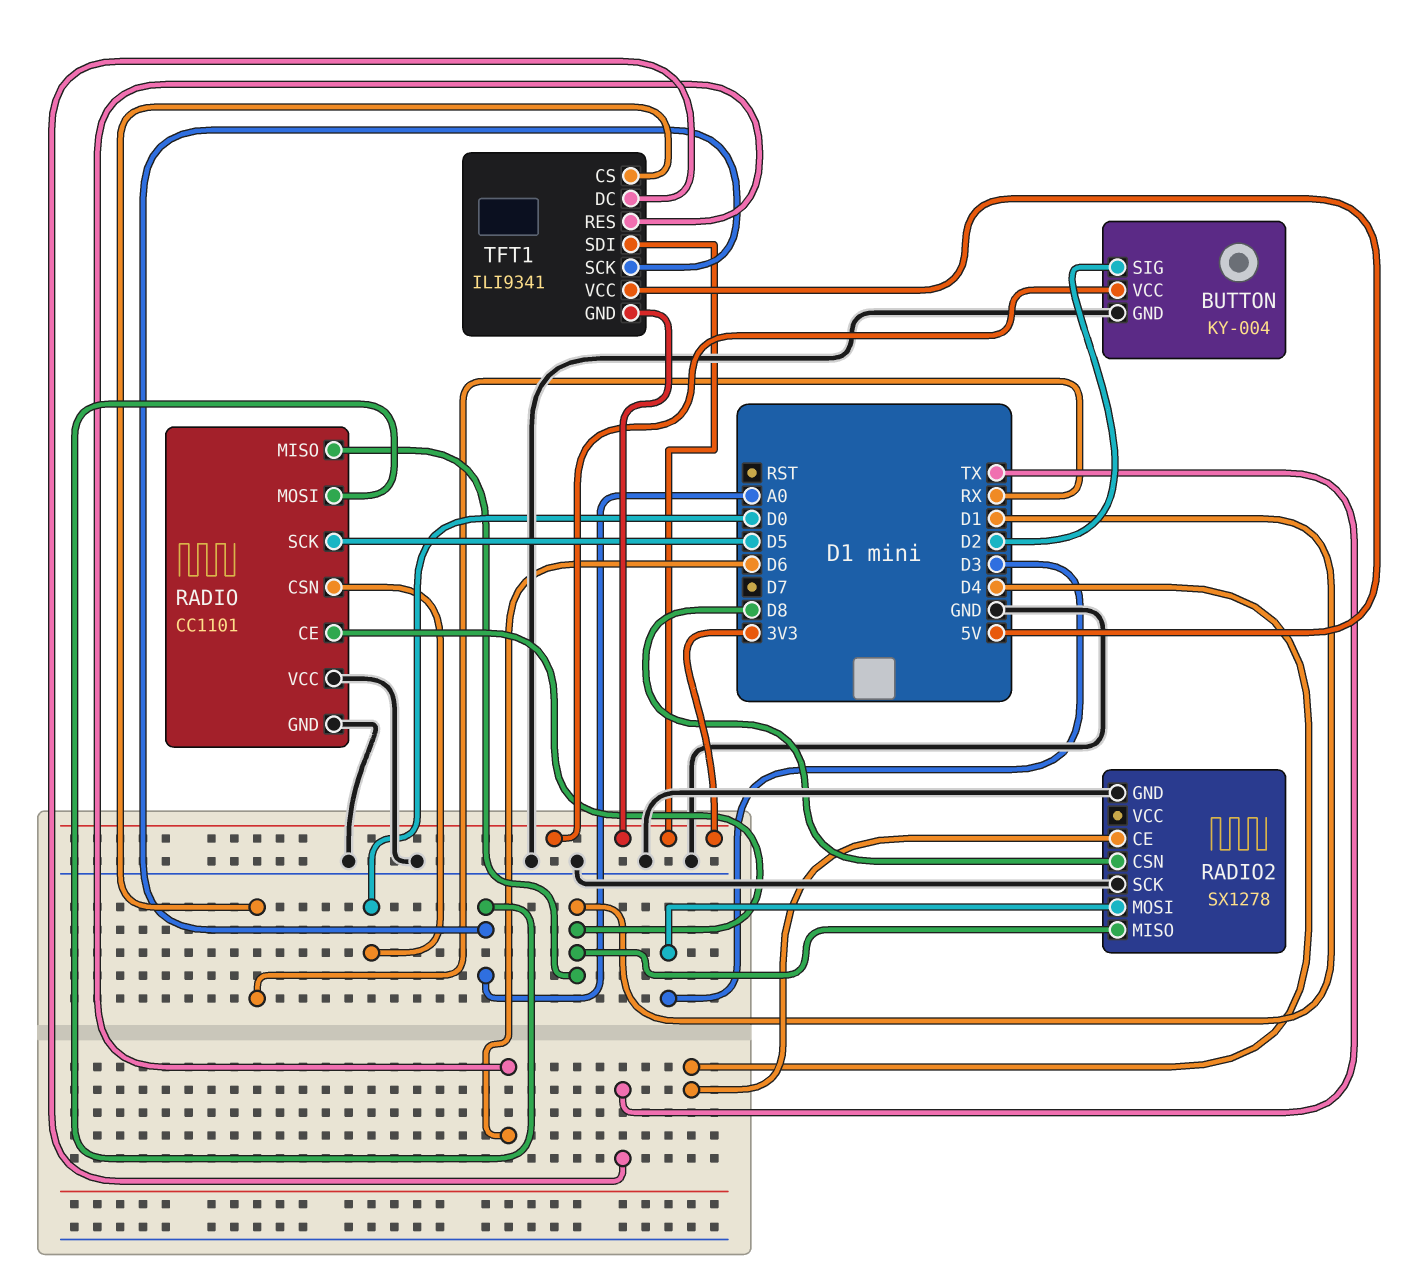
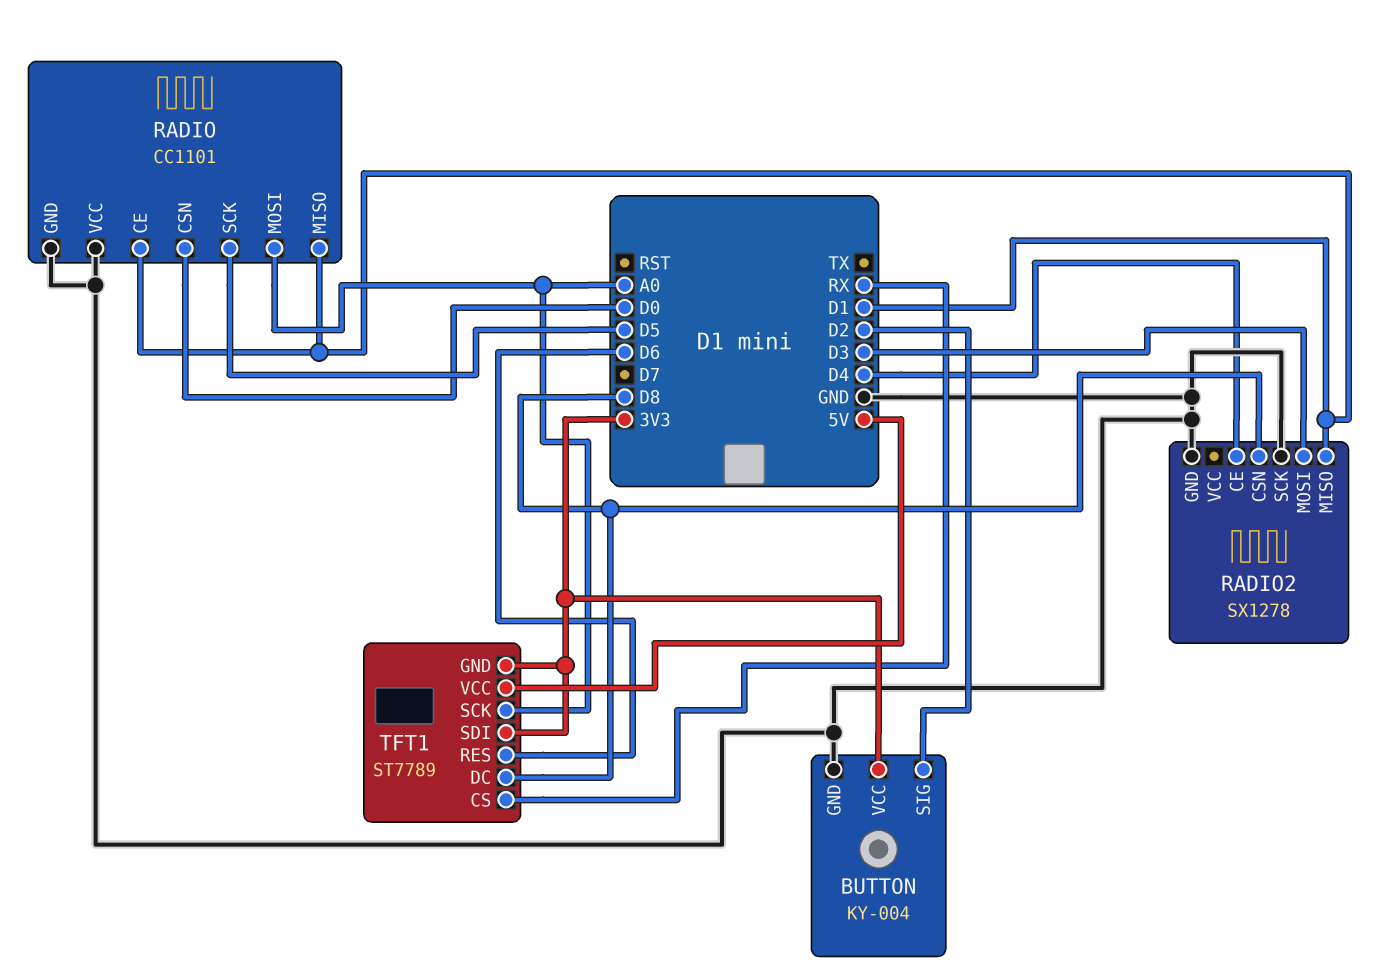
TFT1: ILI9341 -> ST7789
TFT1 pin DC: TX -> D8

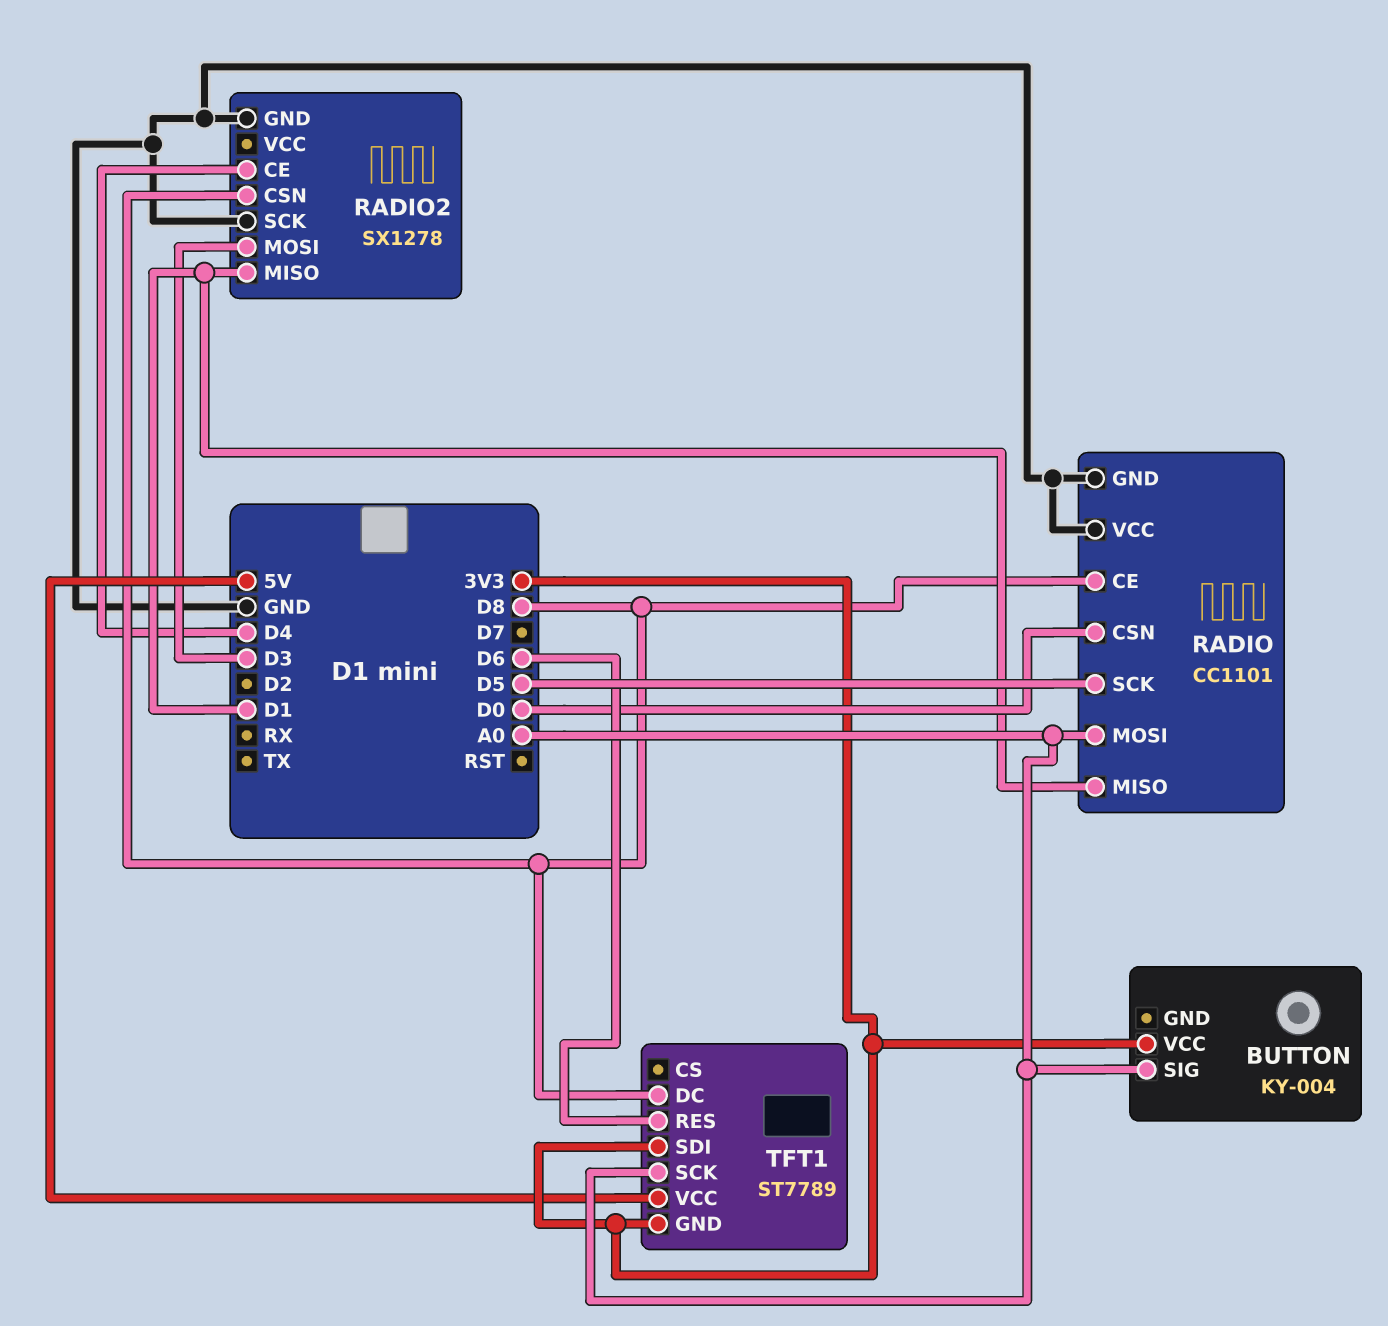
BUTTON pin GND: GND -> none
BUTTON pin SIG: D2 -> A0
RADIO pin CE: D1 -> D8
TFT1 pin CS: RX -> none

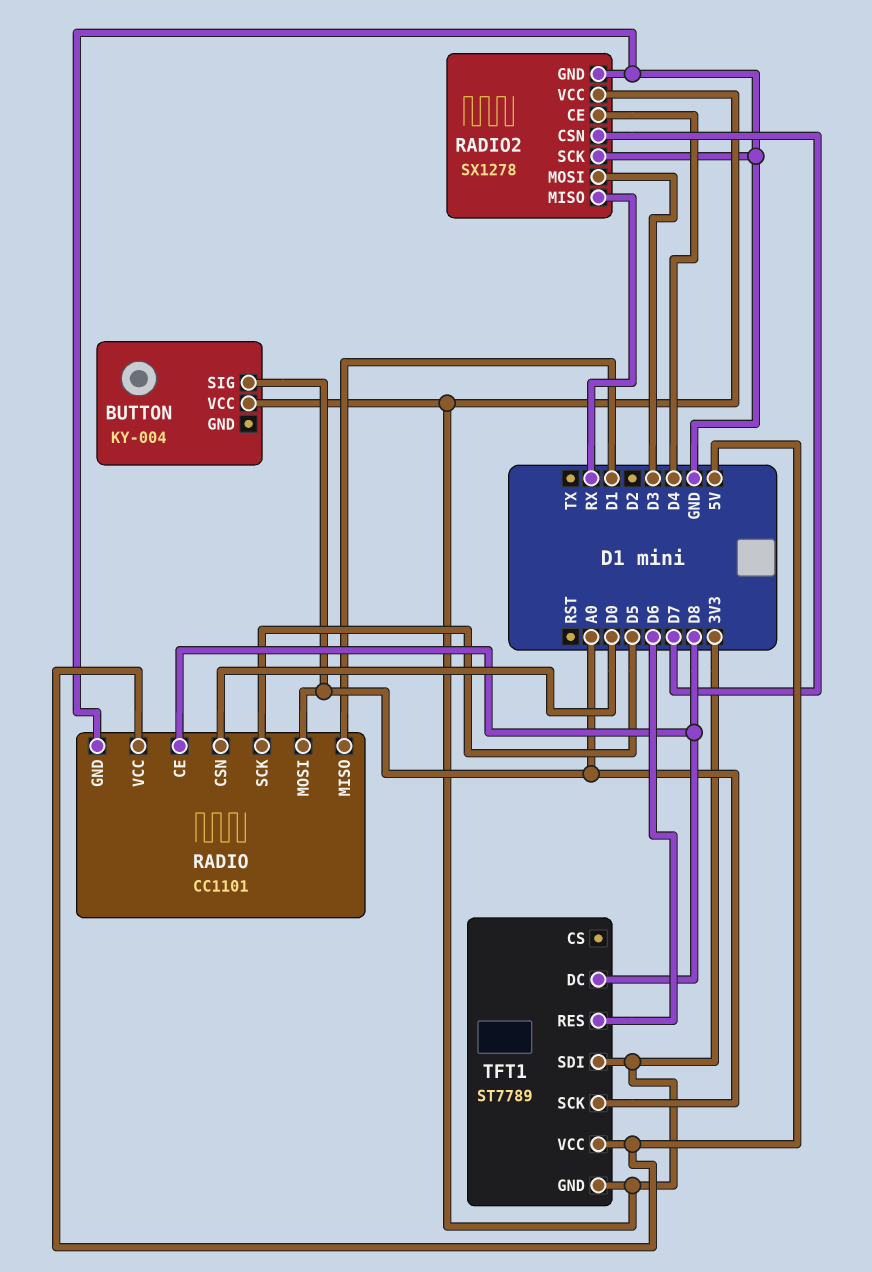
RADIO pin VCC: GND -> 5V
RADIO2 pin CSN: D8 -> D7
RADIO2 pin MISO: D1 -> RX
RADIO2 pin VCC: none -> 3V3

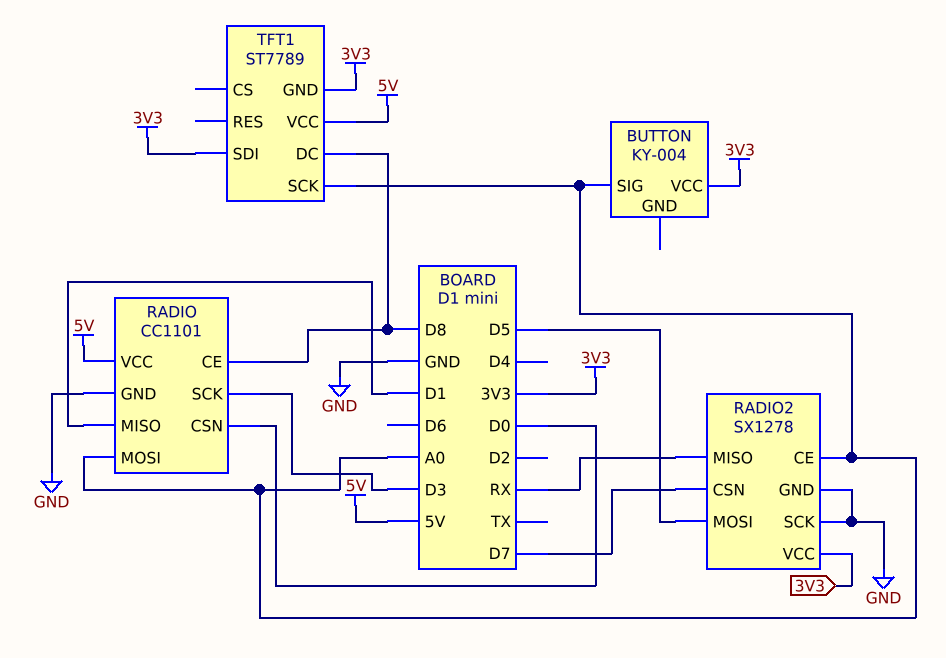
RADIO pin SCK: D5 -> D3
RADIO2 pin CE: D4 -> A0
RADIO2 pin MOSI: D3 -> D5
TFT1 pin RES: D6 -> none

